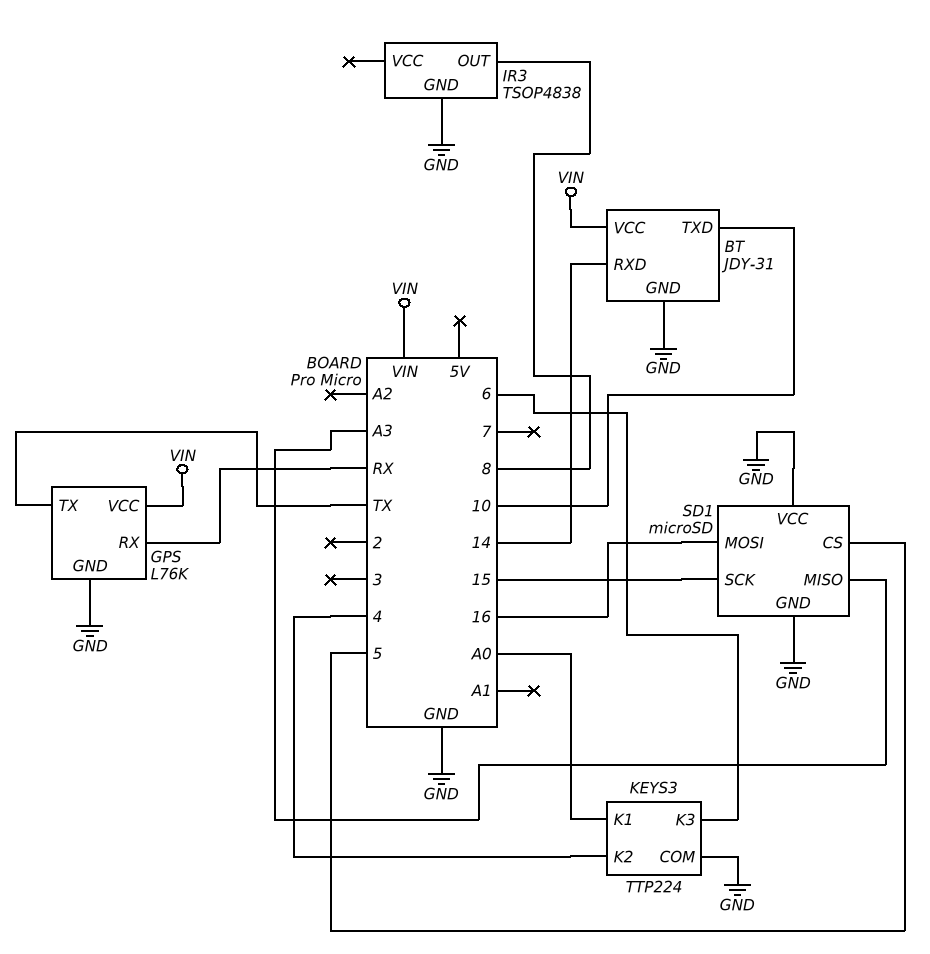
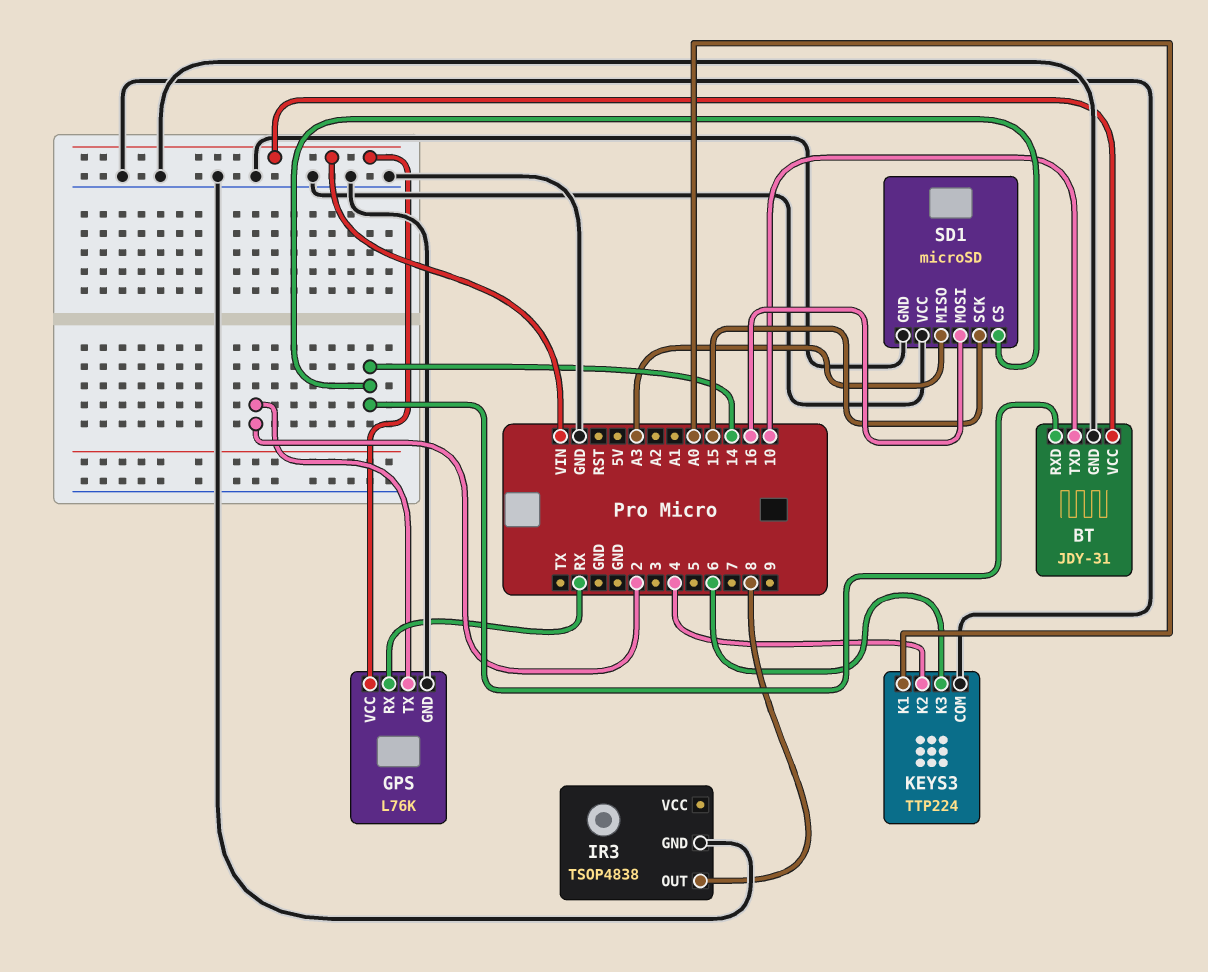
GPS pin TX: TX -> 2
SD1 pin CS: 5 -> 14

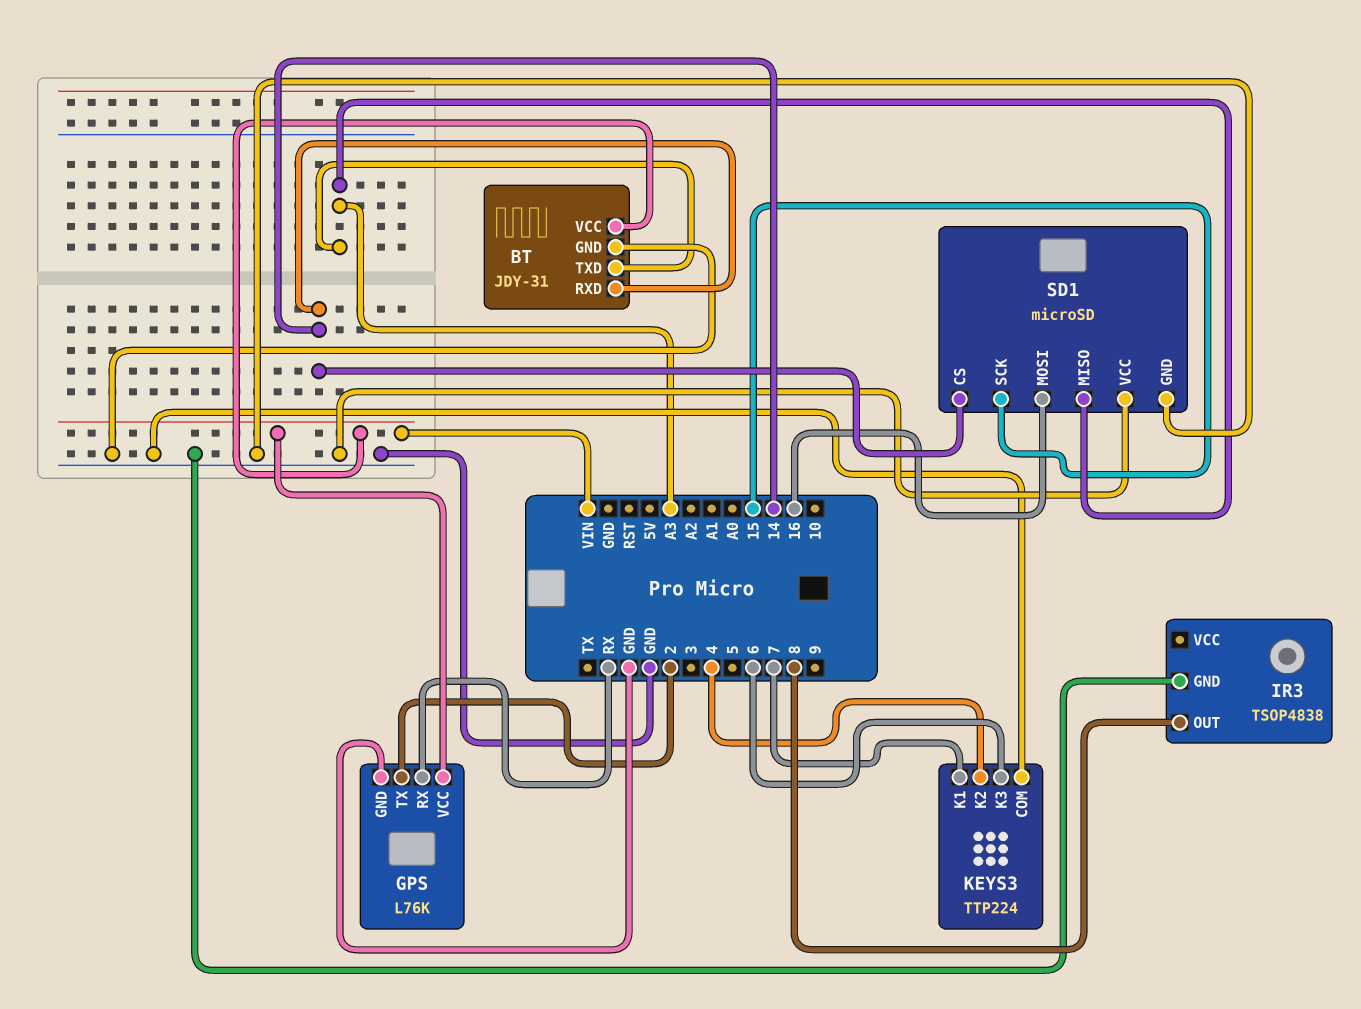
BT pin TXD: 10 -> A3
KEYS3 pin K1: A0 -> 7

